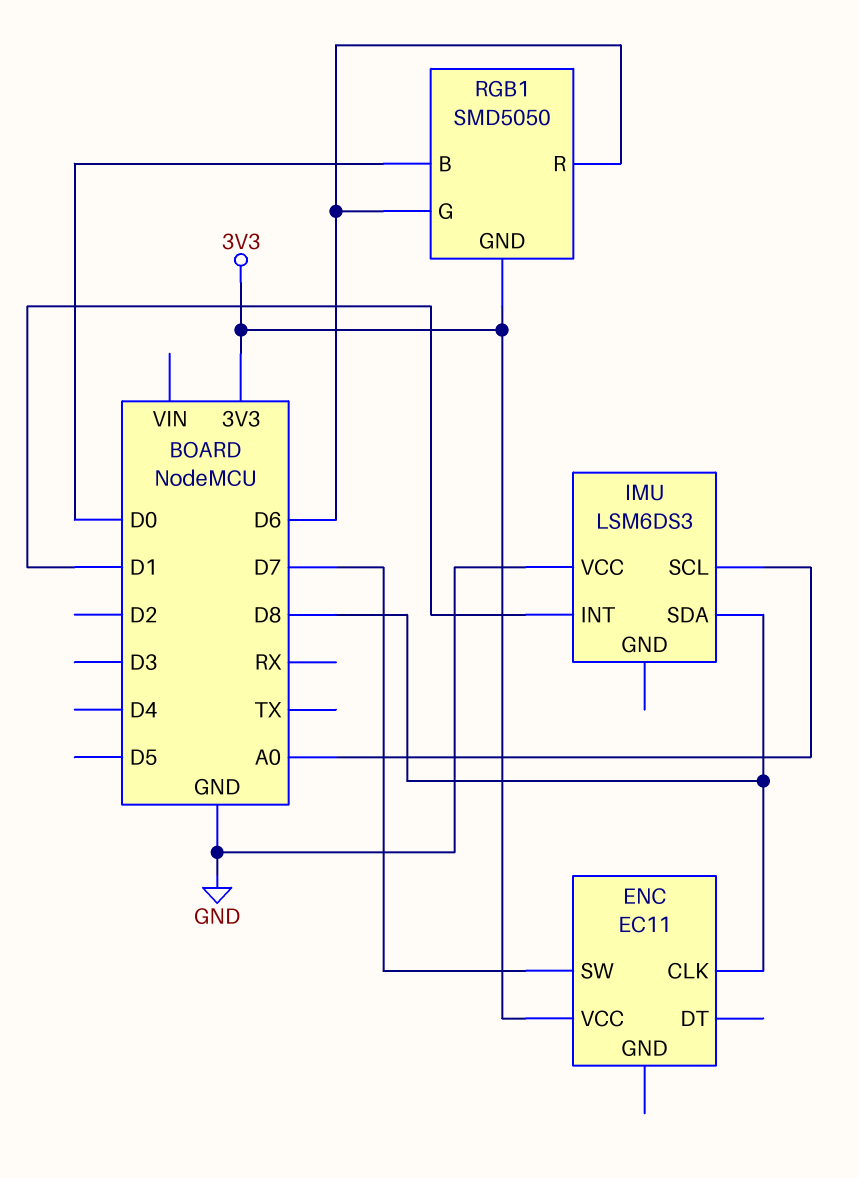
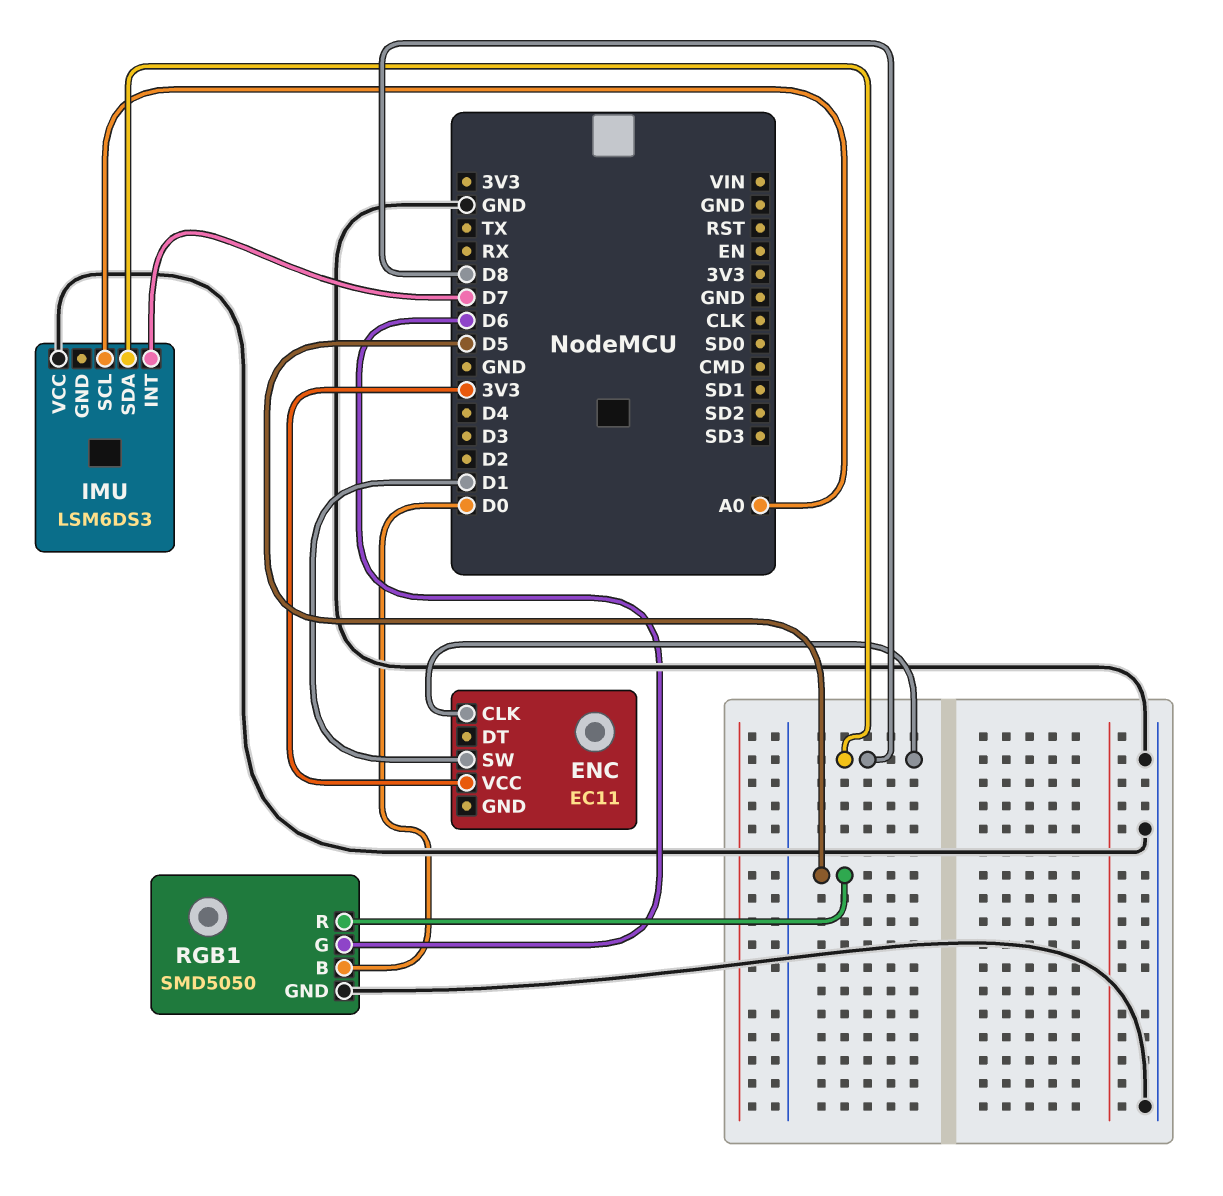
ENC pin SW: D7 -> D1
IMU pin INT: D1 -> D7
RGB1 pin GND: 3V3 -> GND
RGB1 pin R: D6 -> D5

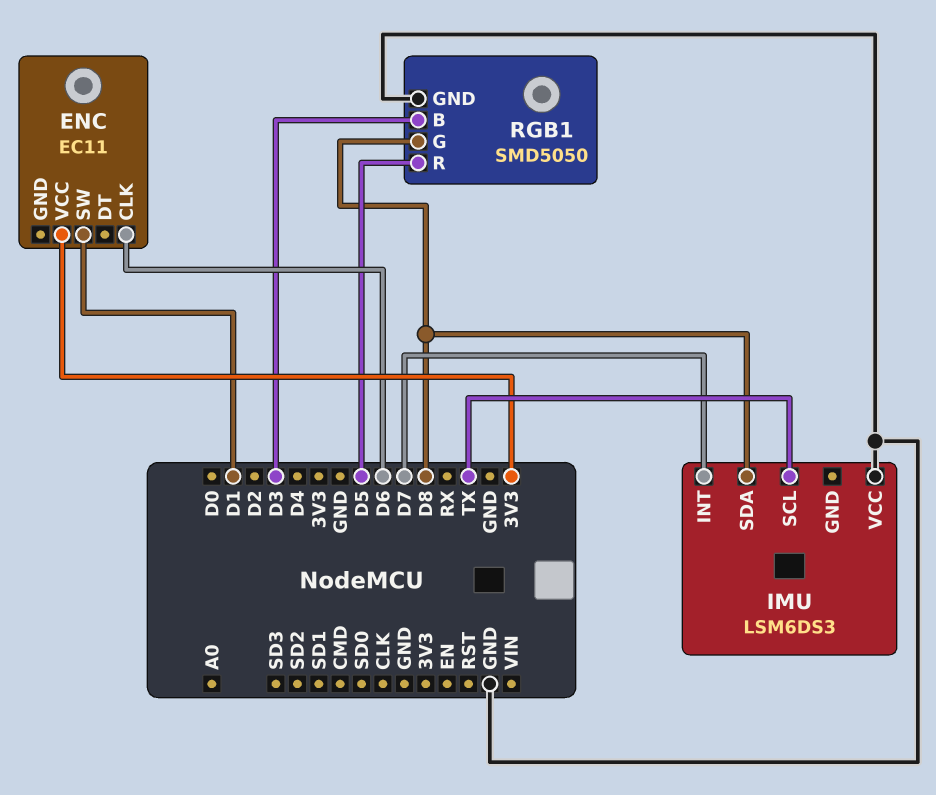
ENC pin CLK: D8 -> D6
IMU pin SCL: A0 -> TX
RGB1 pin B: D0 -> D3
RGB1 pin G: D6 -> D8

